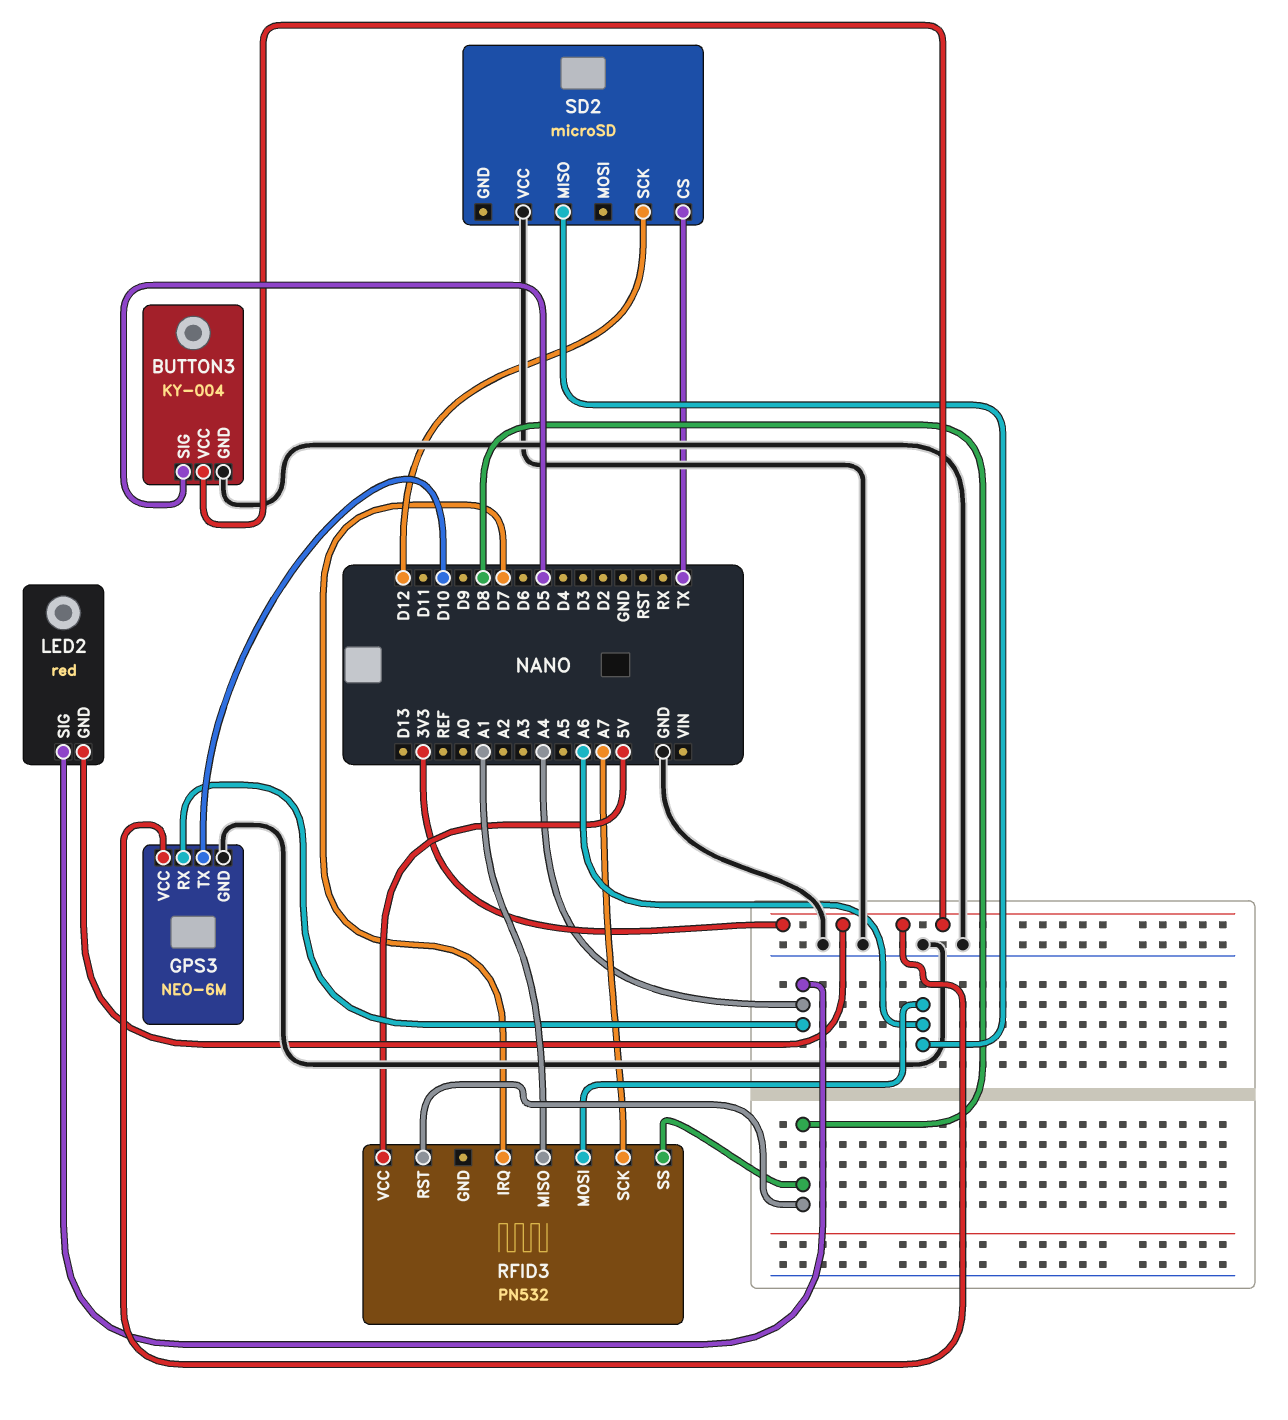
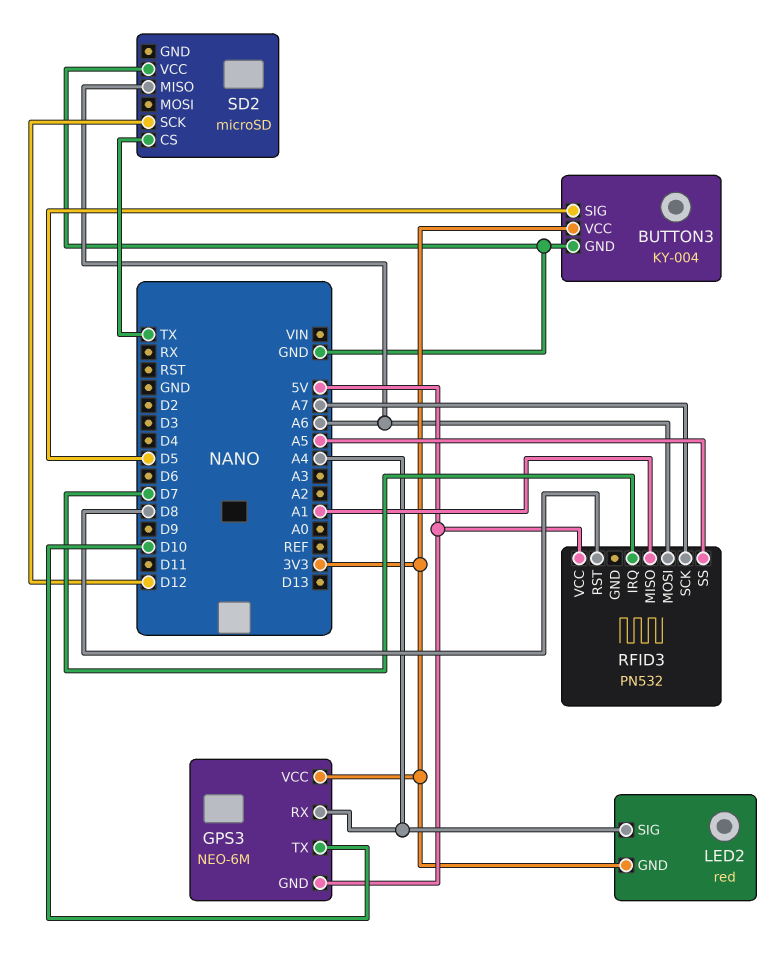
GPS3 pin GND: GND -> 5V
RFID3 pin SS: D8 -> A5

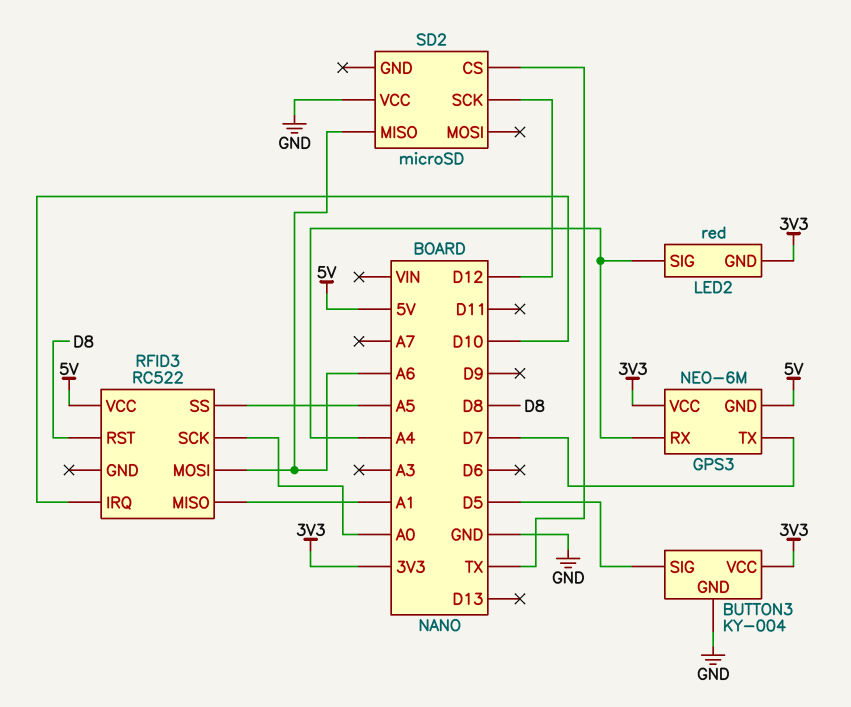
GPS3 pin TX: D10 -> D7
RFID3: PN532 -> RC522
RFID3 pin IRQ: D7 -> D10
RFID3 pin SCK: A7 -> A0

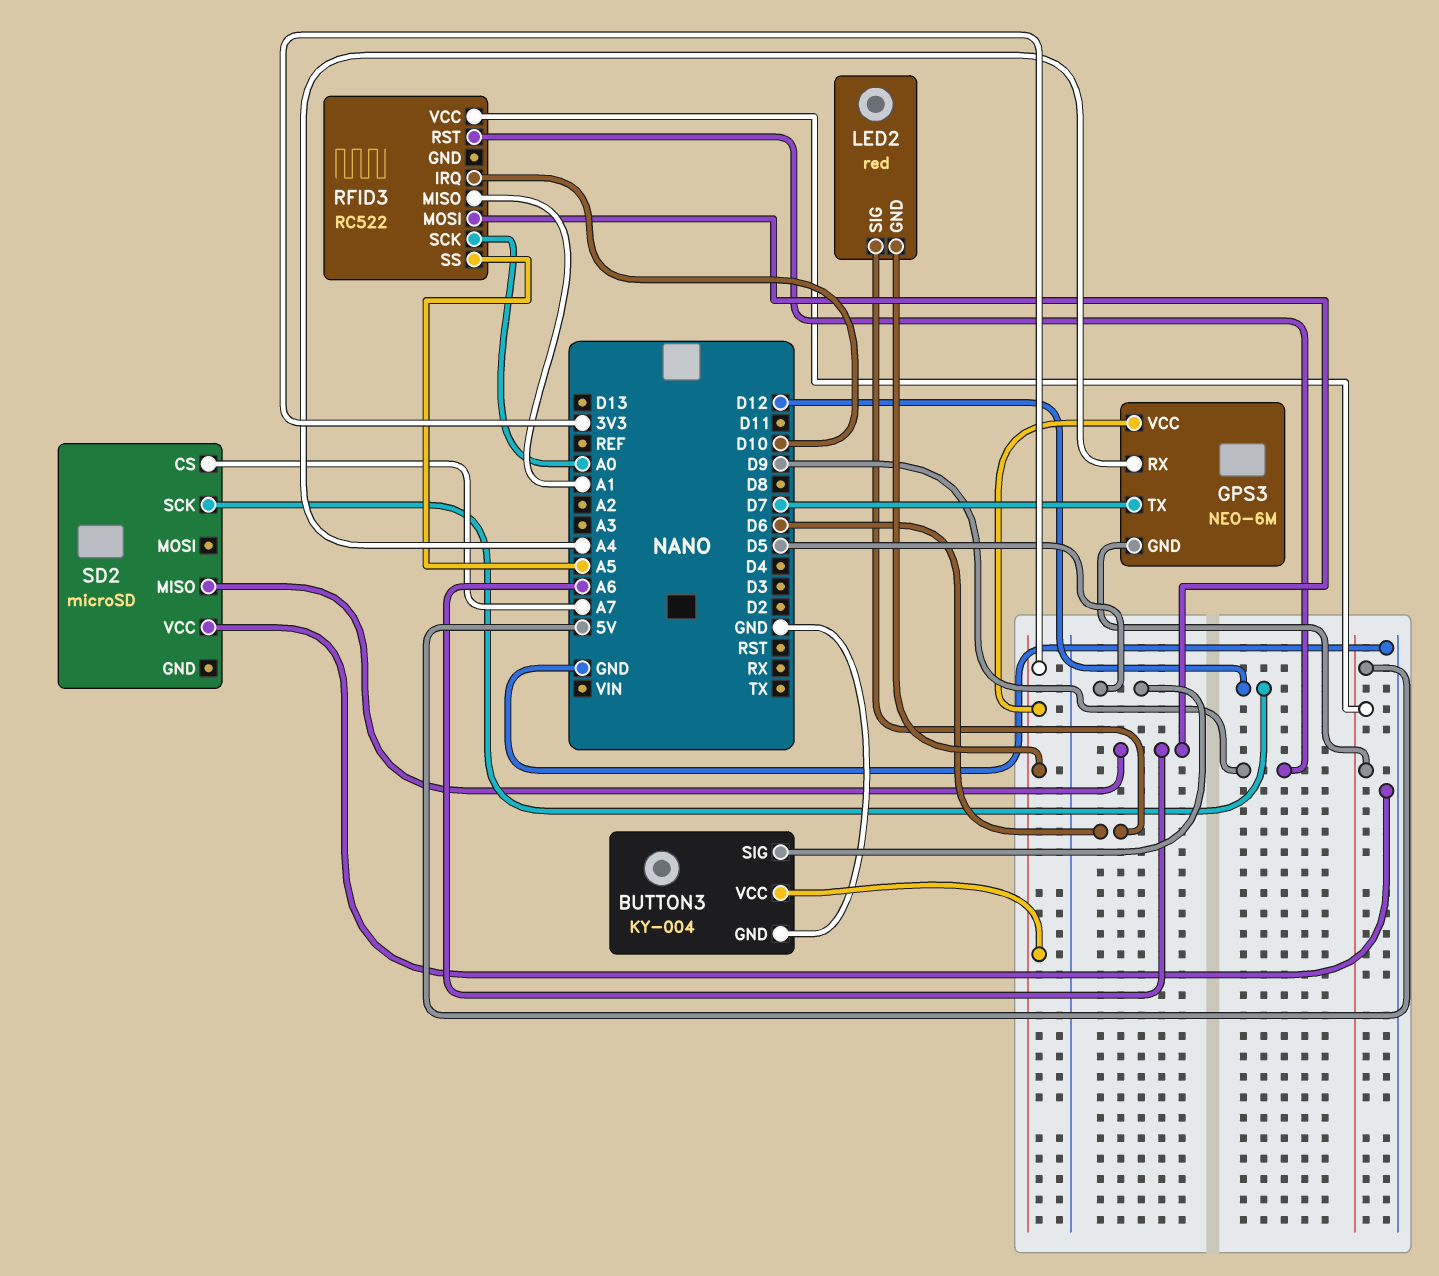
LED2 pin SIG: A4 -> D6
RFID3 pin RST: D8 -> D9
SD2 pin CS: TX -> A7

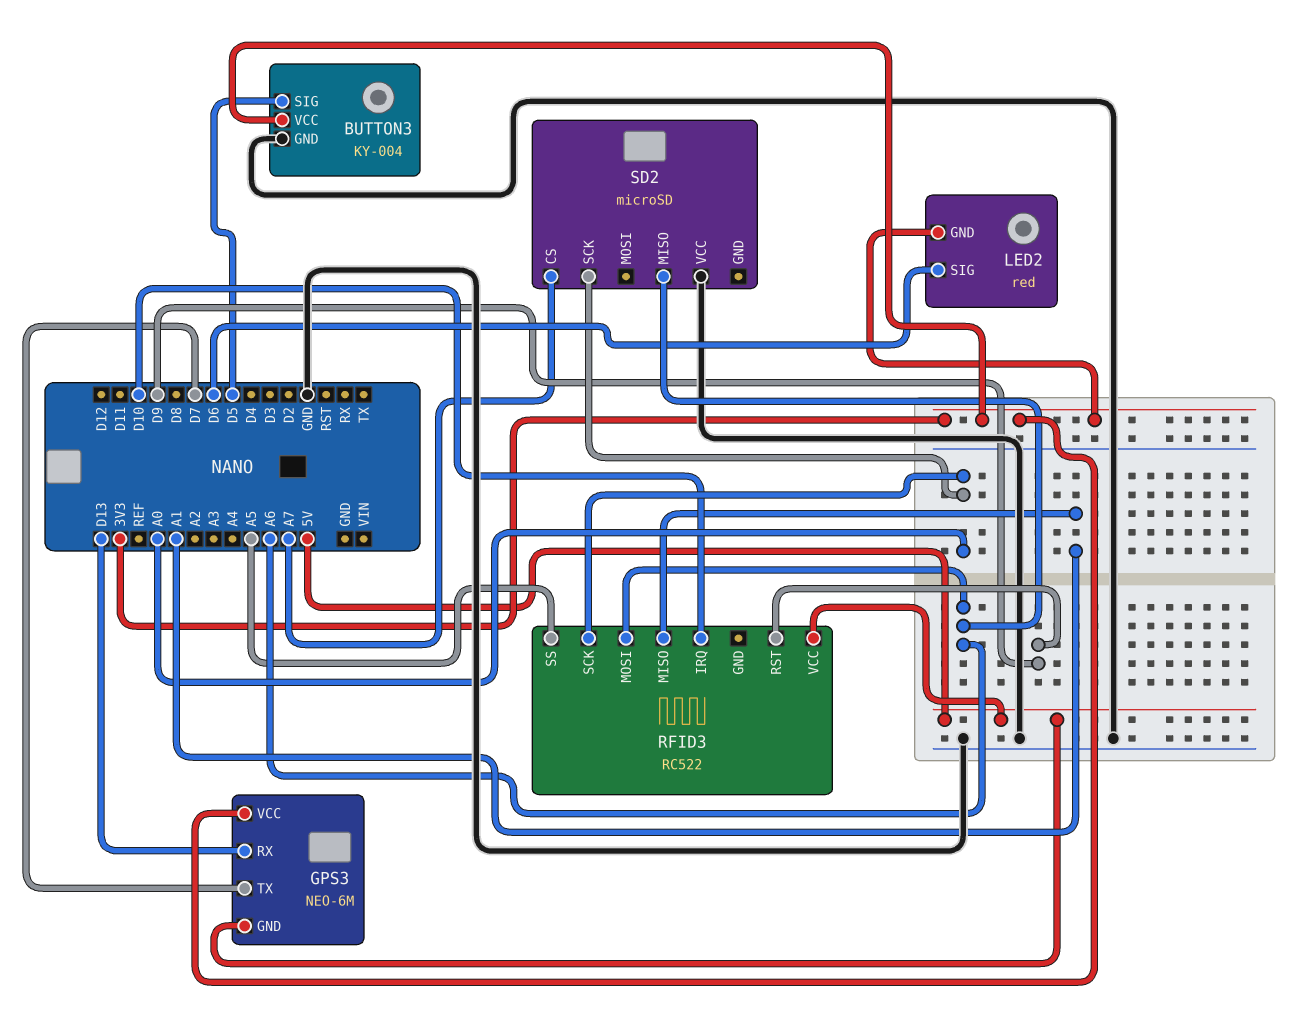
GPS3 pin RX: A4 -> D13
SD2 pin SCK: D12 -> A0

